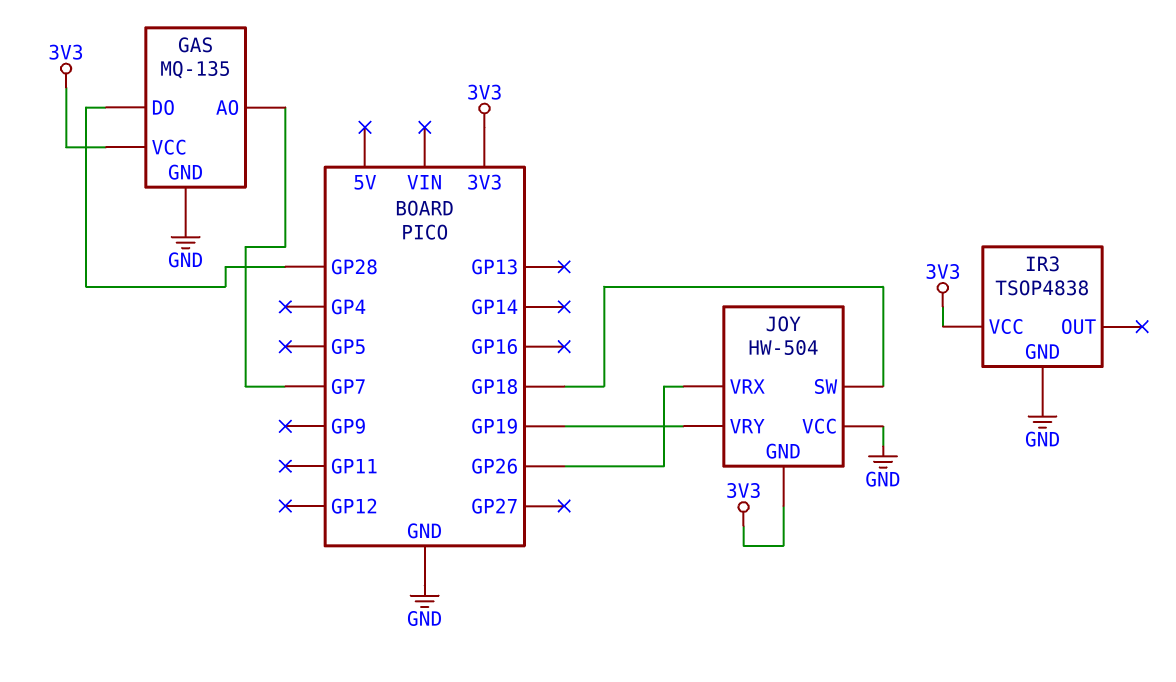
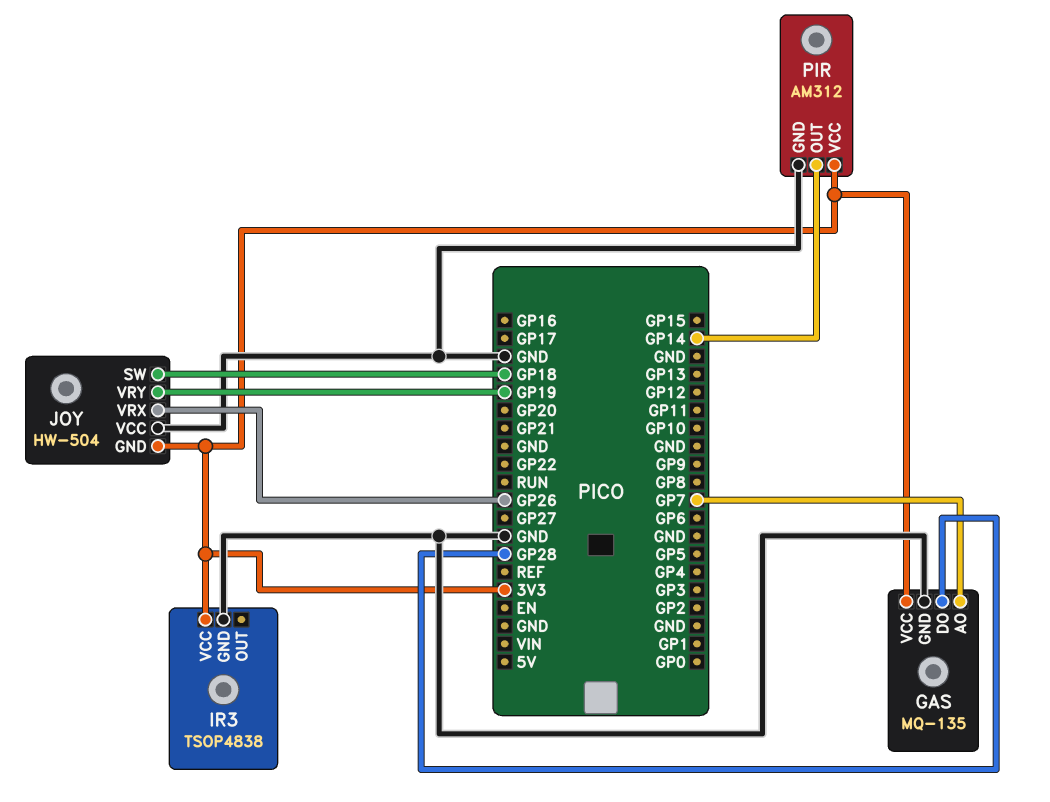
PIR: none -> AM312
PIR pin GND: none -> GND
PIR pin OUT: none -> GP14
PIR pin VCC: none -> 3V3

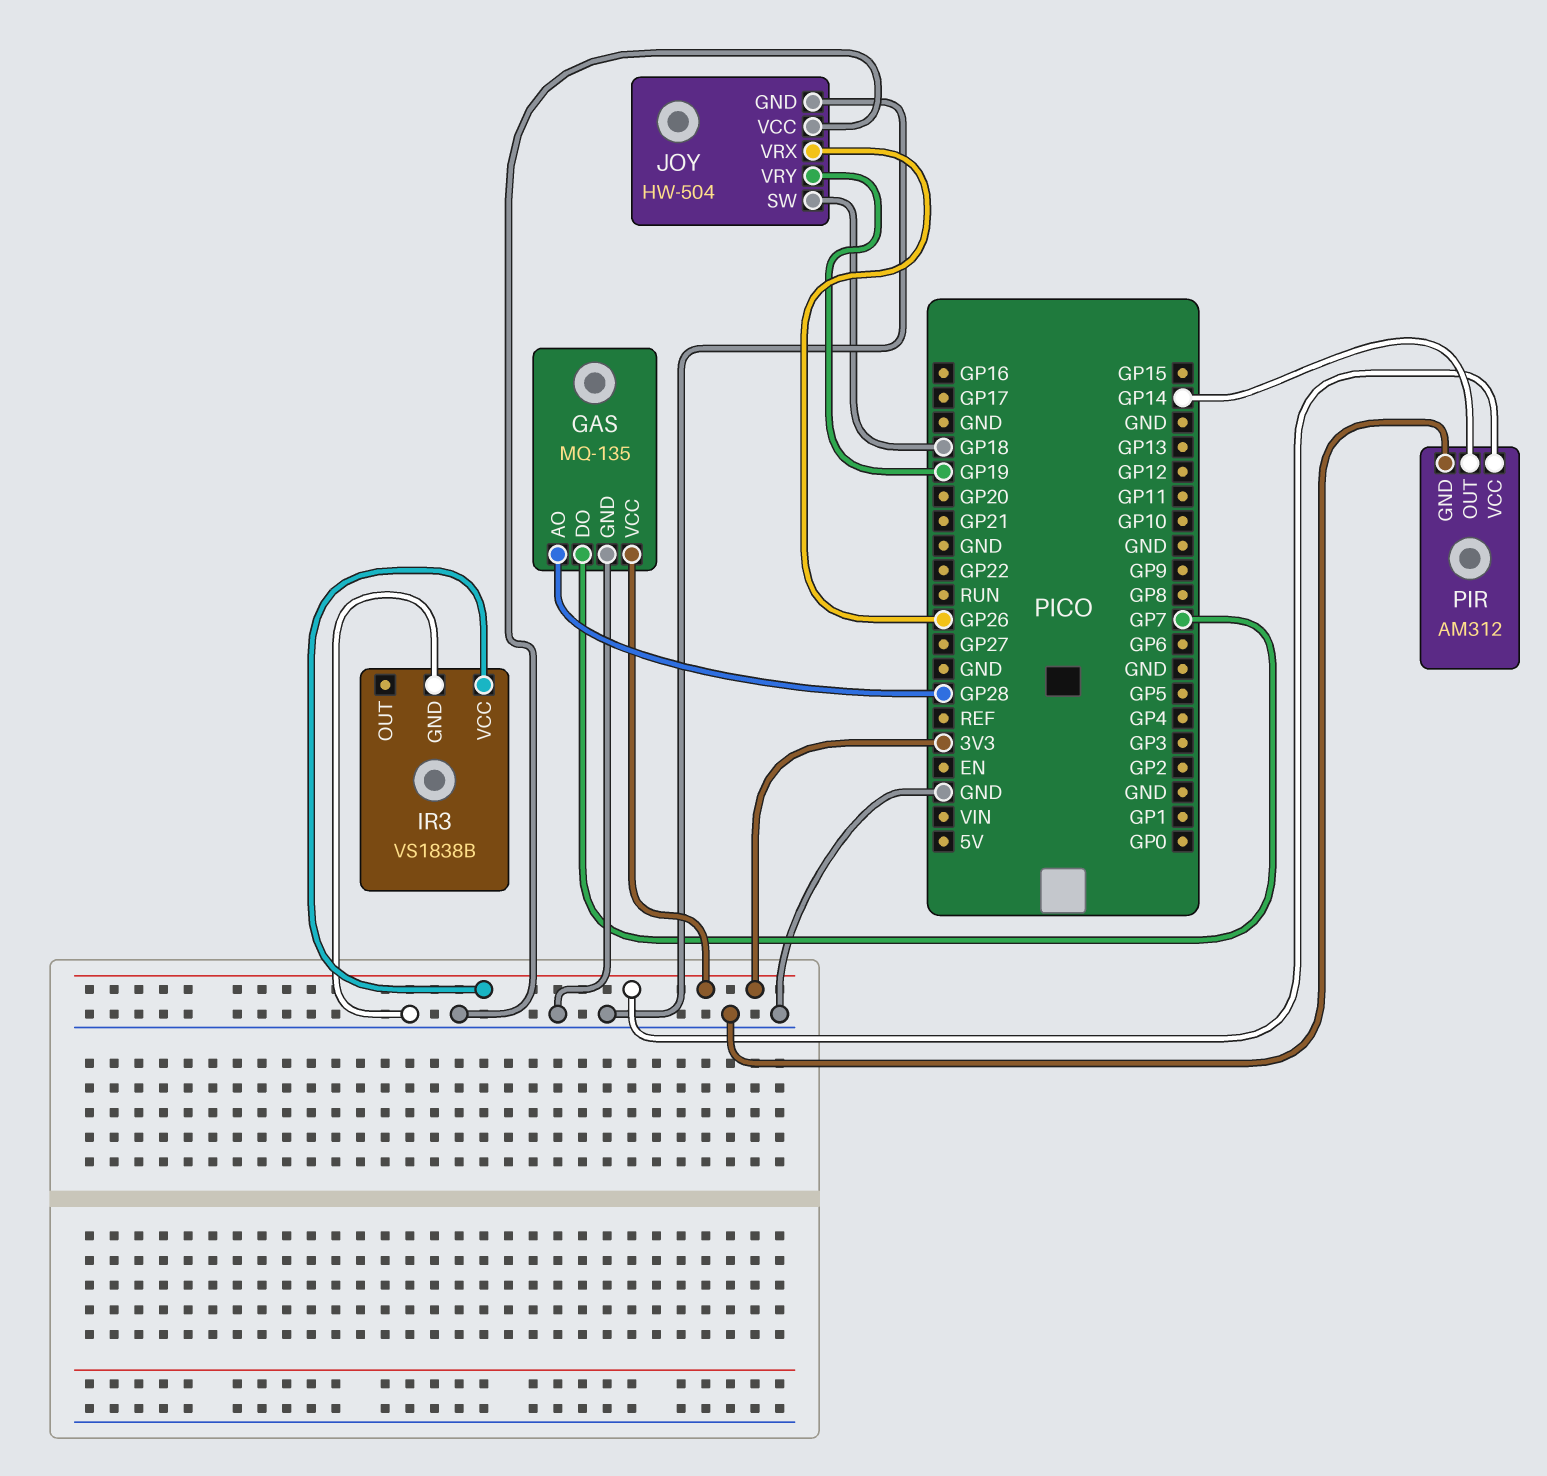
GAS pin AO: GP7 -> GP28
GAS pin DO: GP28 -> GP7
IR3: TSOP4838 -> VS1838B
JOY pin GND: 3V3 -> GND

